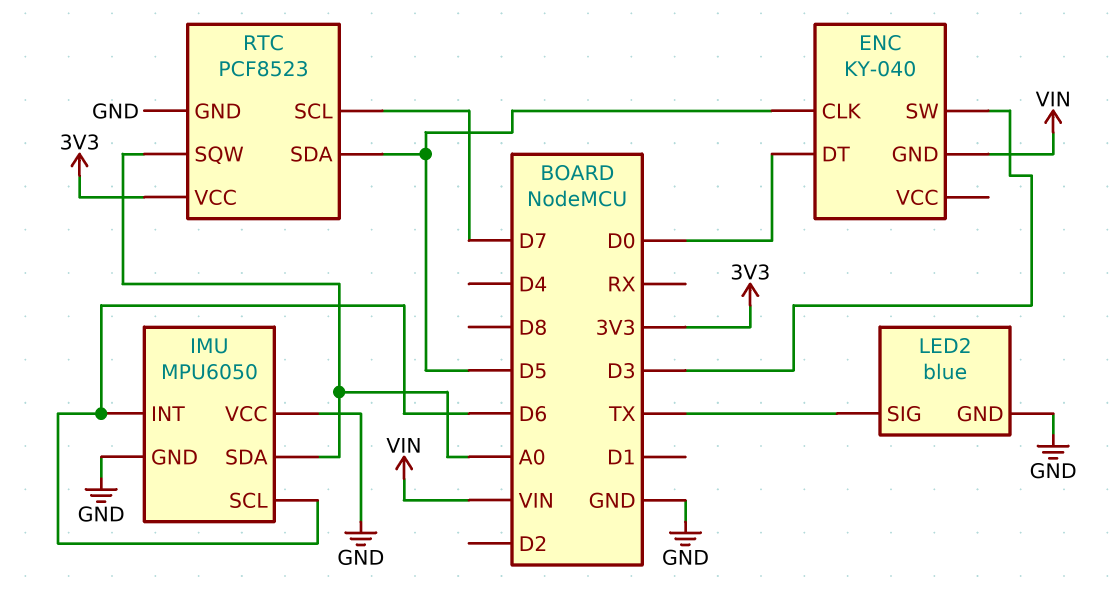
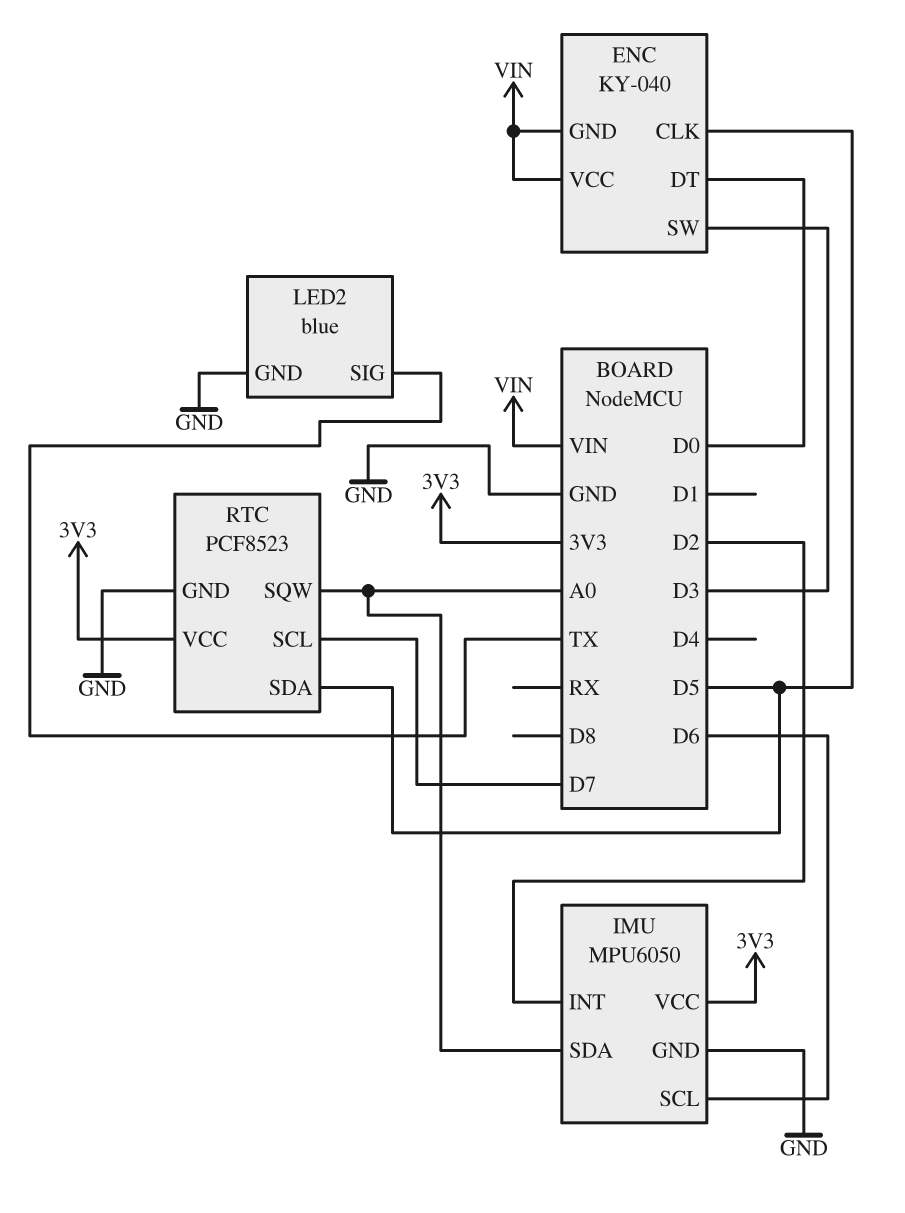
ENC pin VCC: none -> VIN
IMU pin INT: D6 -> D2
IMU pin VCC: GND -> 3V3

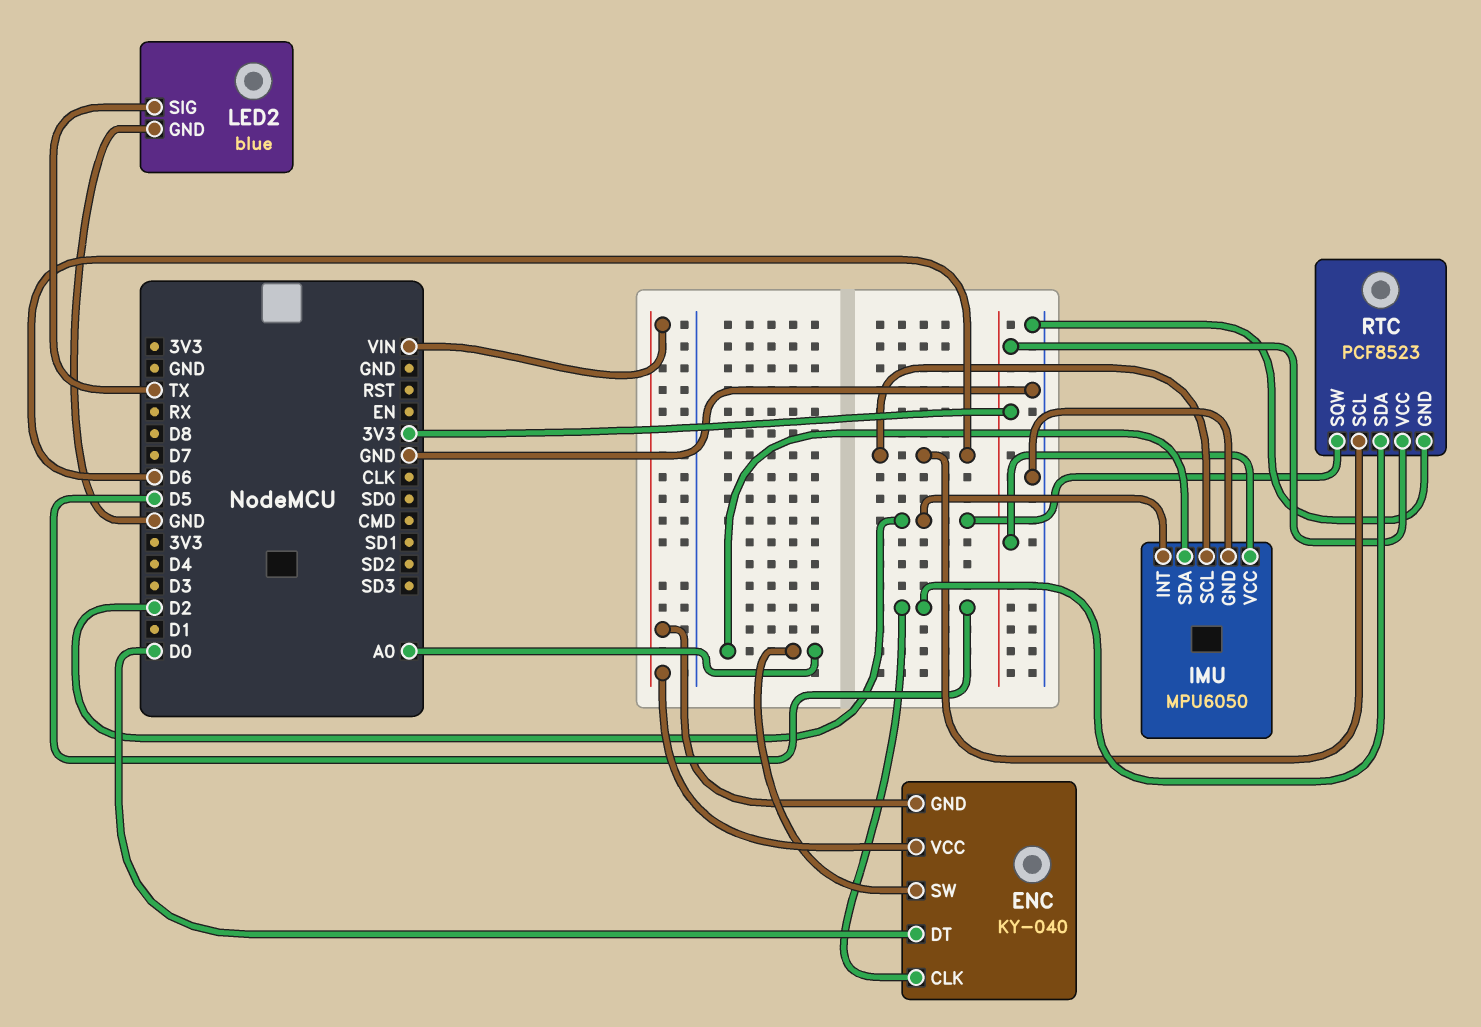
ENC pin SW: D3 -> A0
RTC pin SCL: D7 -> D6
RTC pin SQW: A0 -> D2

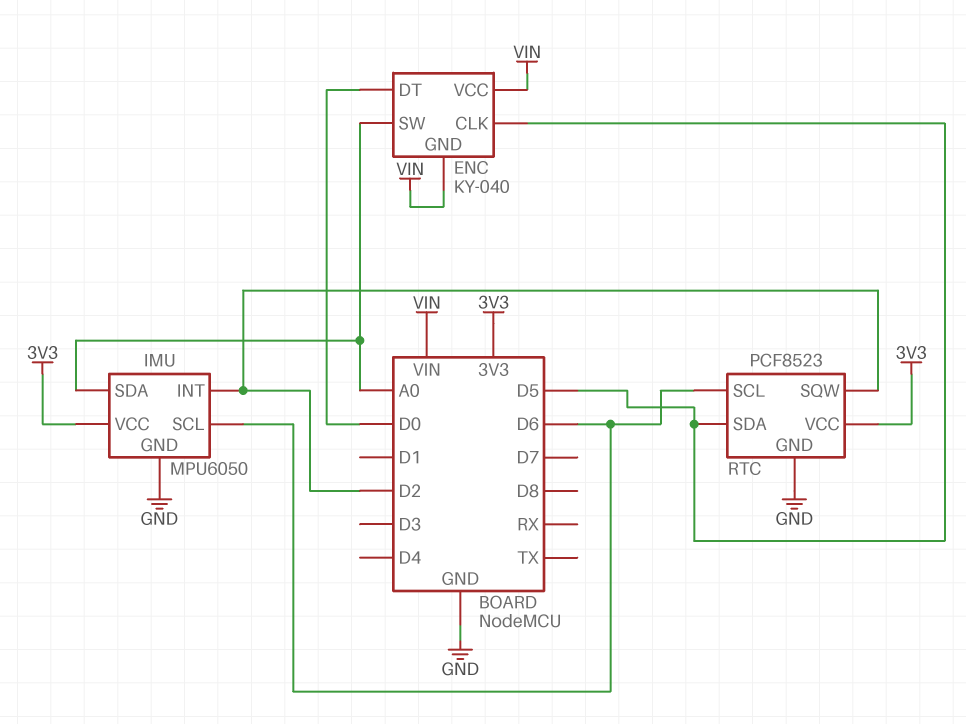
LED2: blue -> none
LED2 pin GND: GND -> none
LED2 pin SIG: TX -> none

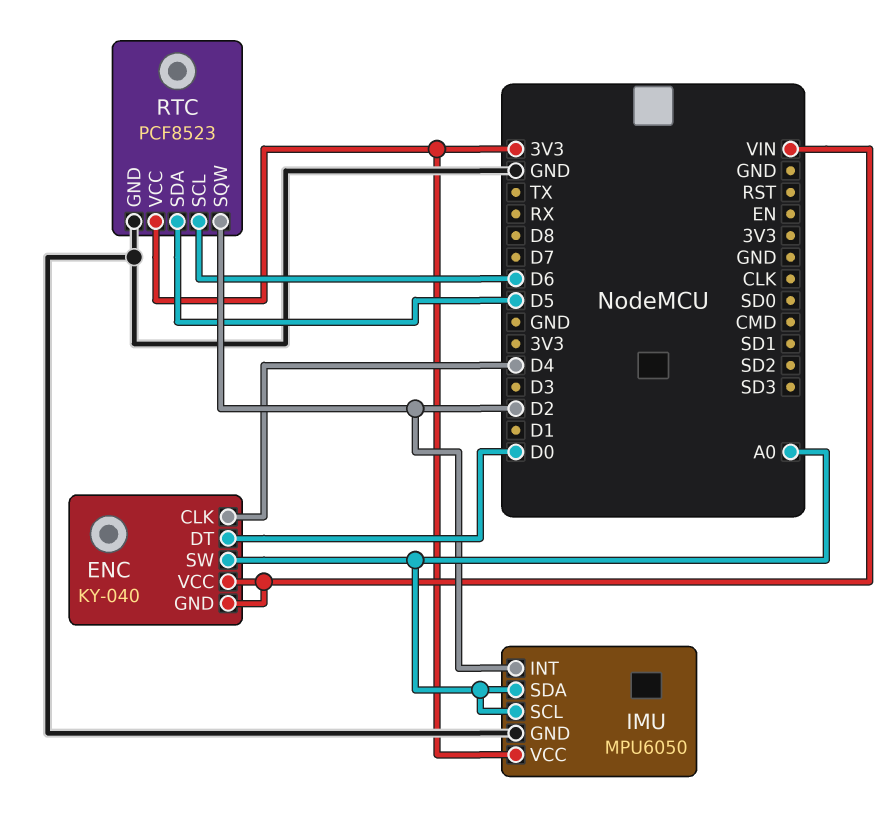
ENC pin CLK: D5 -> D4
IMU pin SCL: D6 -> A0

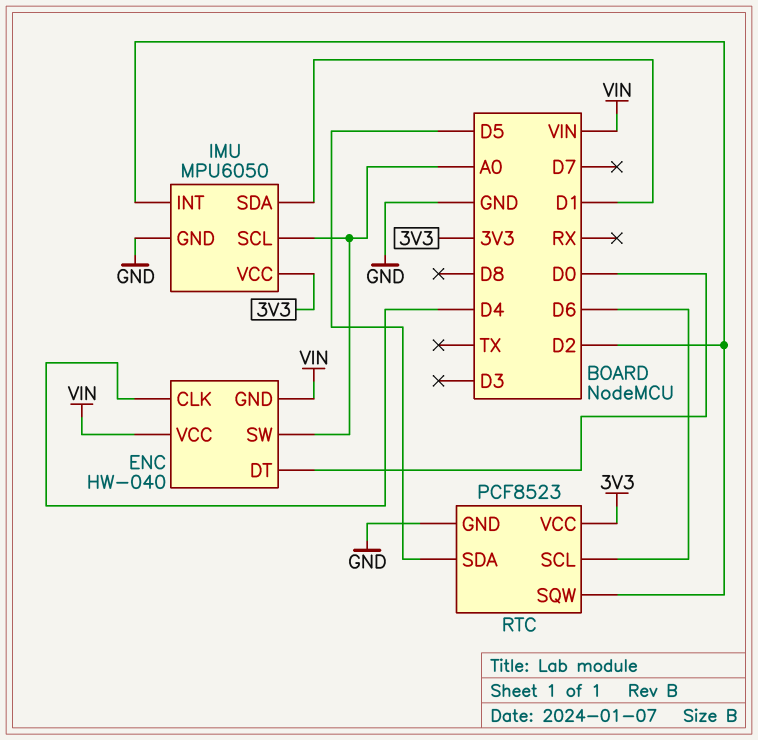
ENC: KY-040 -> HW-040
IMU pin SDA: A0 -> D1

